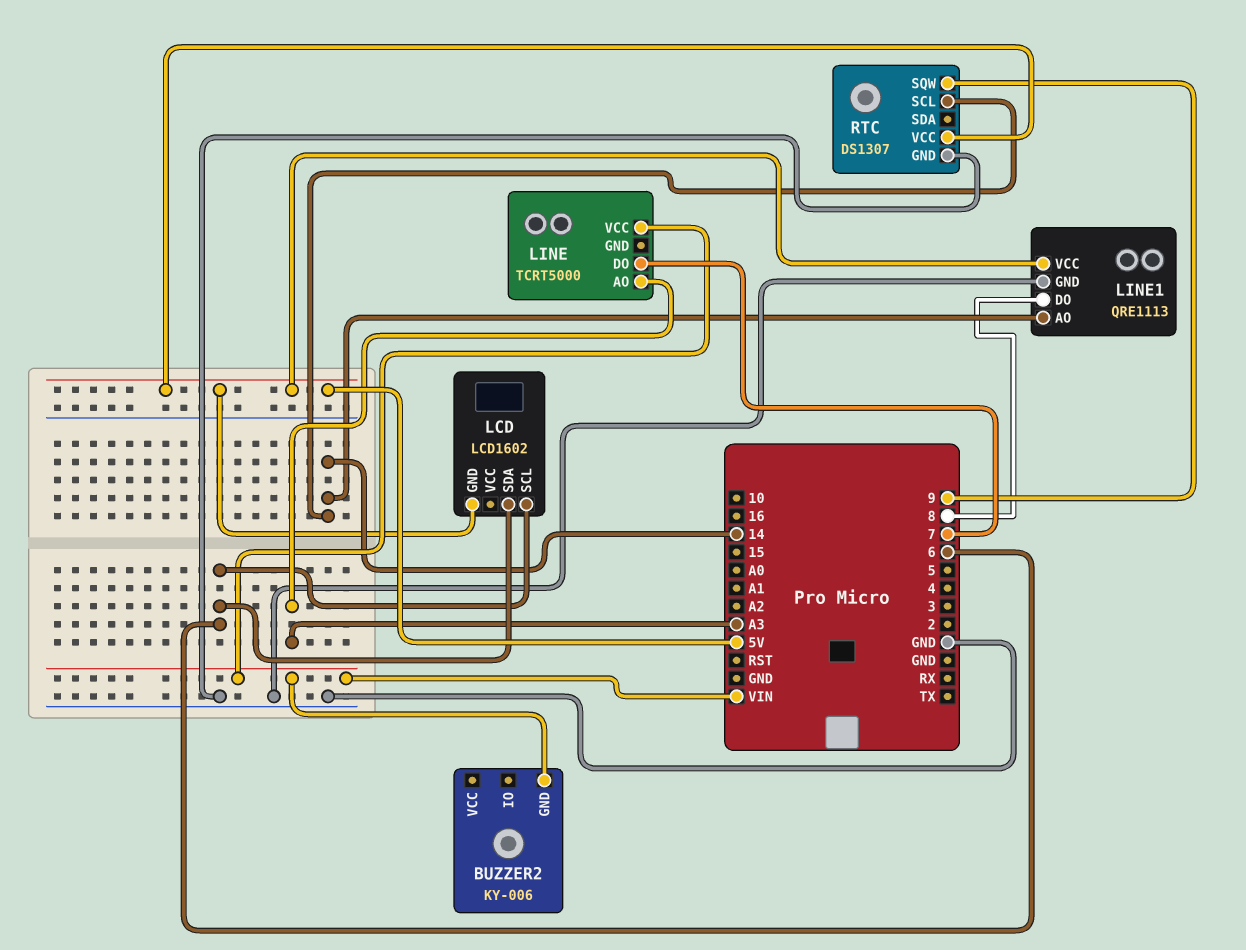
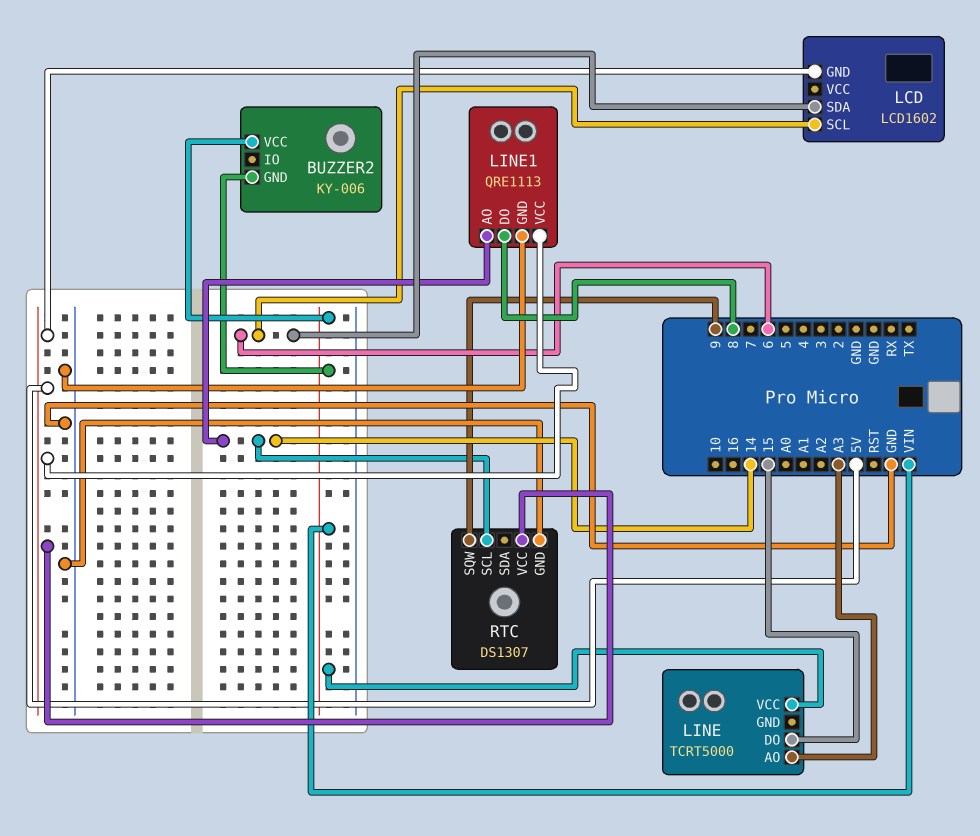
BUZZER2 pin VCC: none -> VIN
LINE pin DO: 7 -> 15

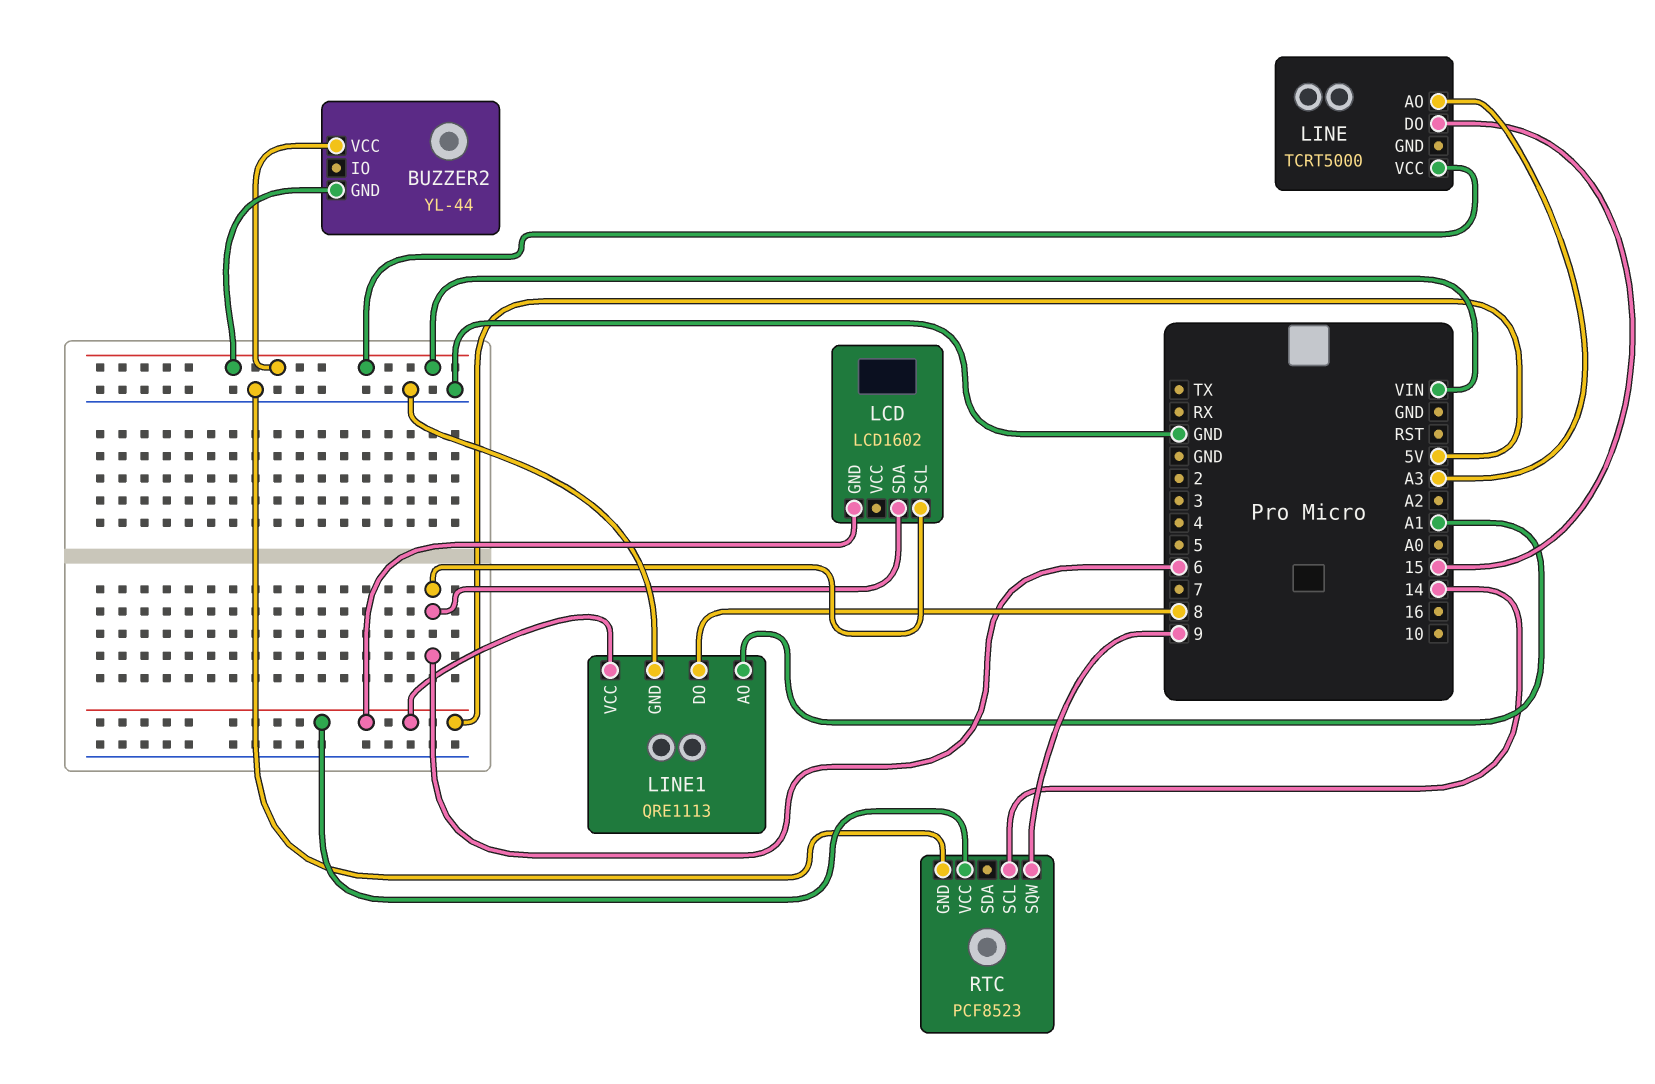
BUZZER2: KY-006 -> YL-44
LINE1 pin AO: 14 -> A1
RTC: DS1307 -> PCF8523

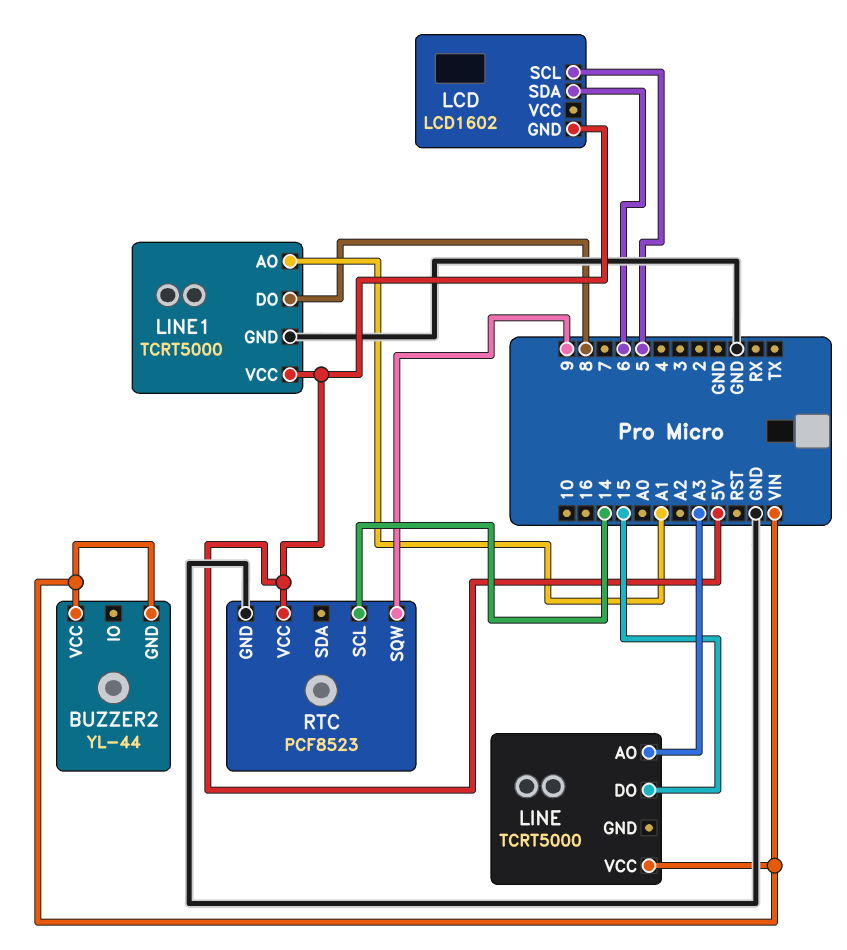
LCD pin SCL: 6 -> 5
LINE1: QRE1113 -> TCRT5000

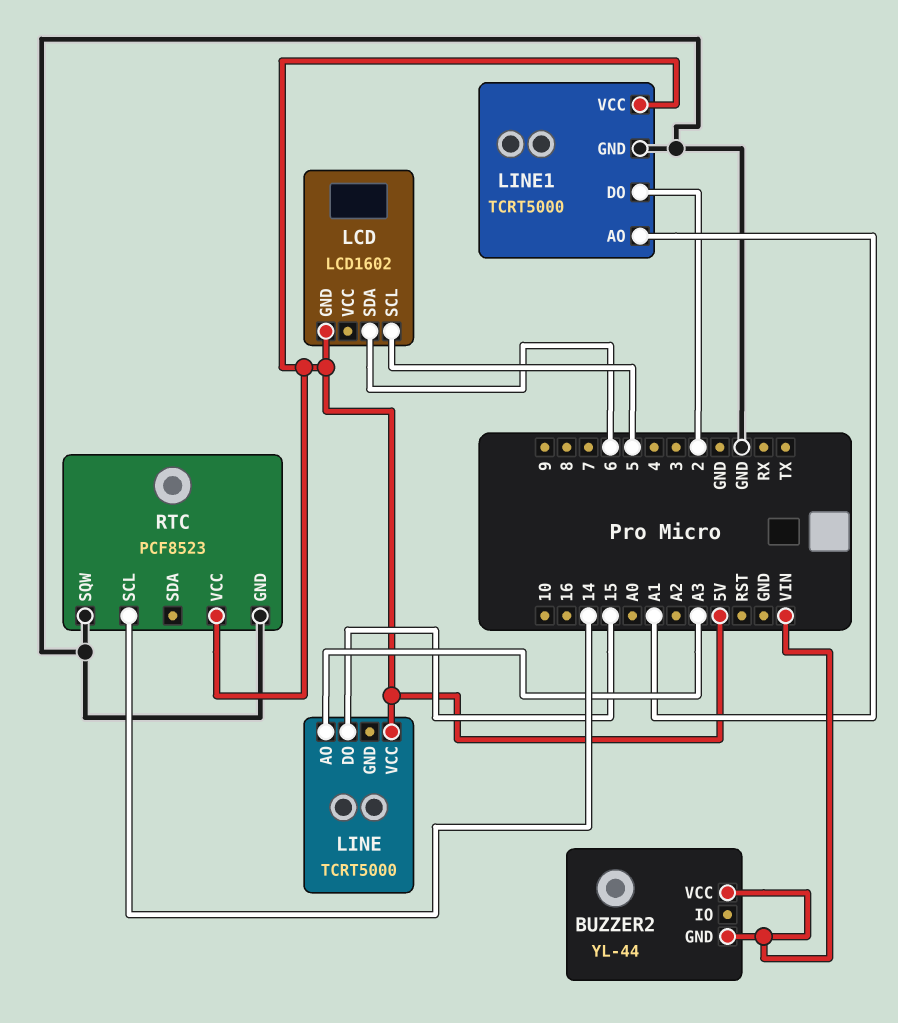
LINE pin VCC: VIN -> 5V
LINE1 pin DO: 8 -> 2
RTC pin SQW: 9 -> GND

